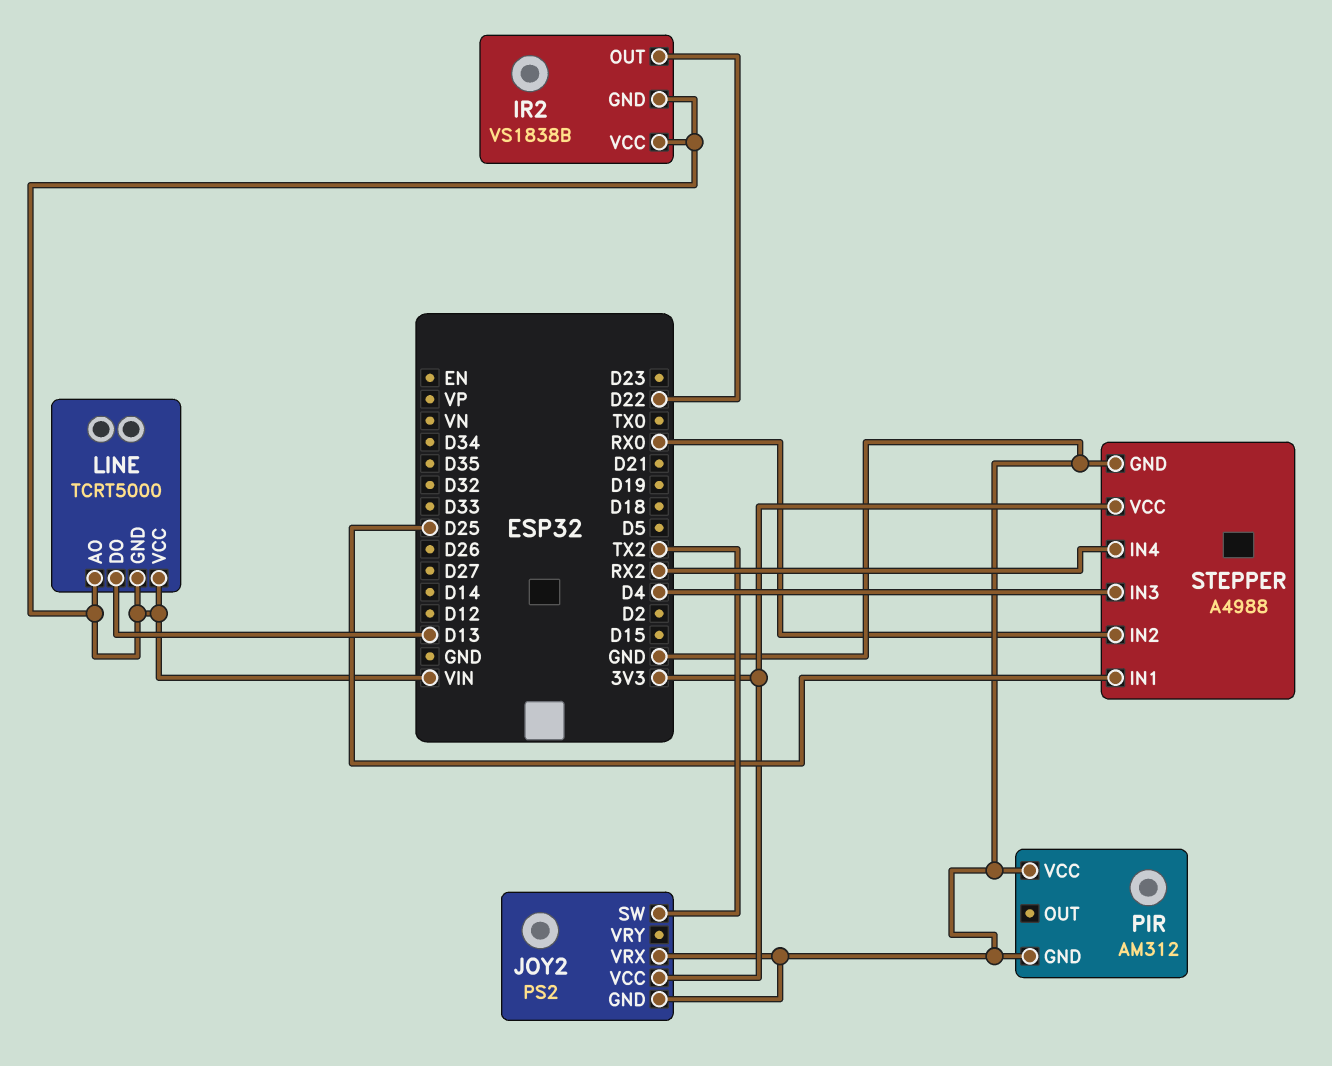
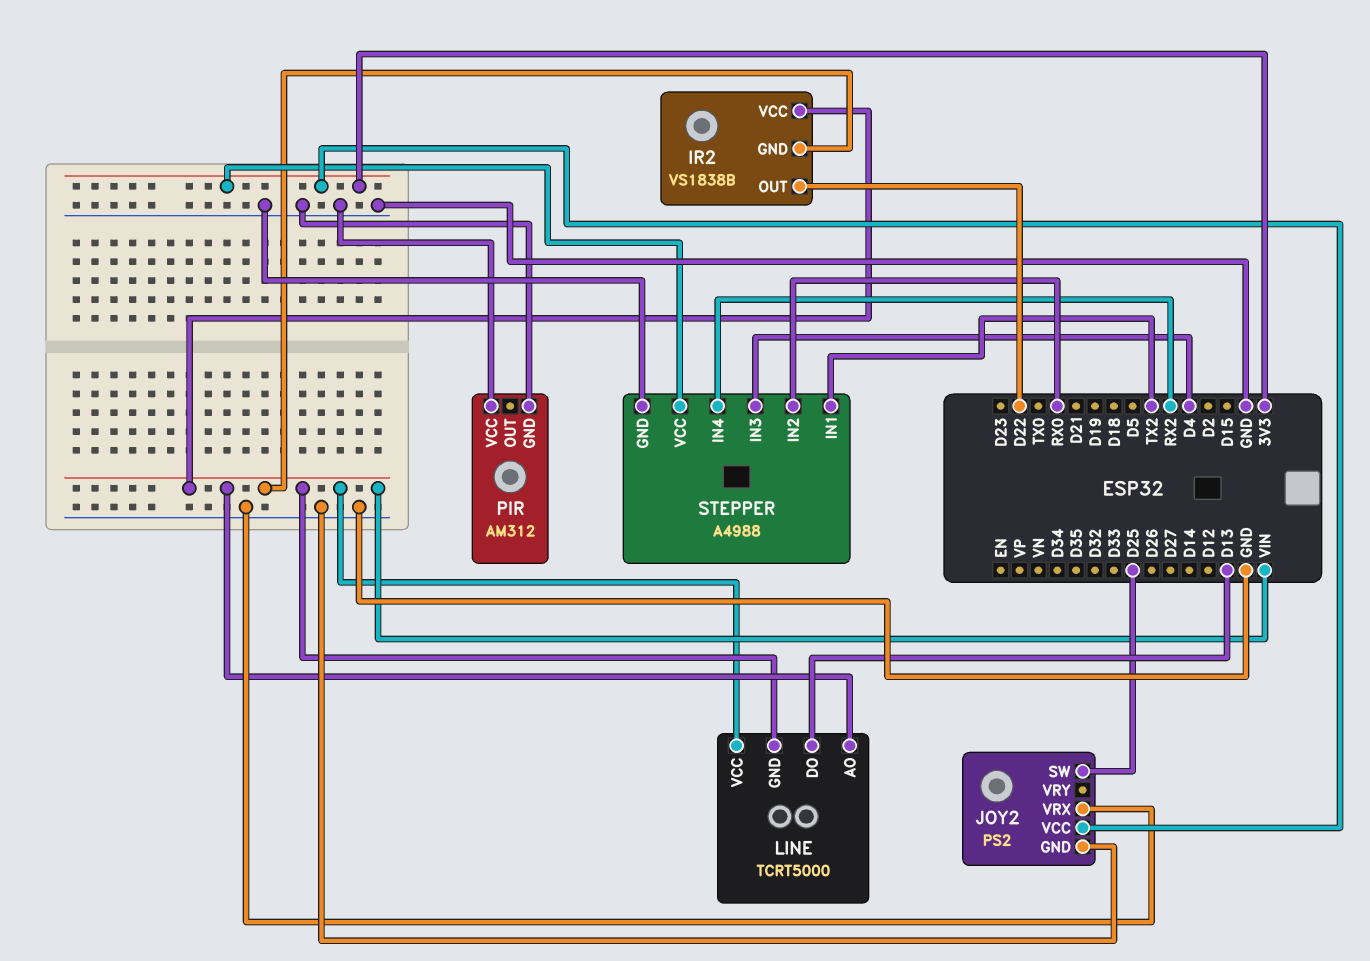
JOY2 pin SW: TX2 -> D25
STEPPER pin IN1: D25 -> TX2

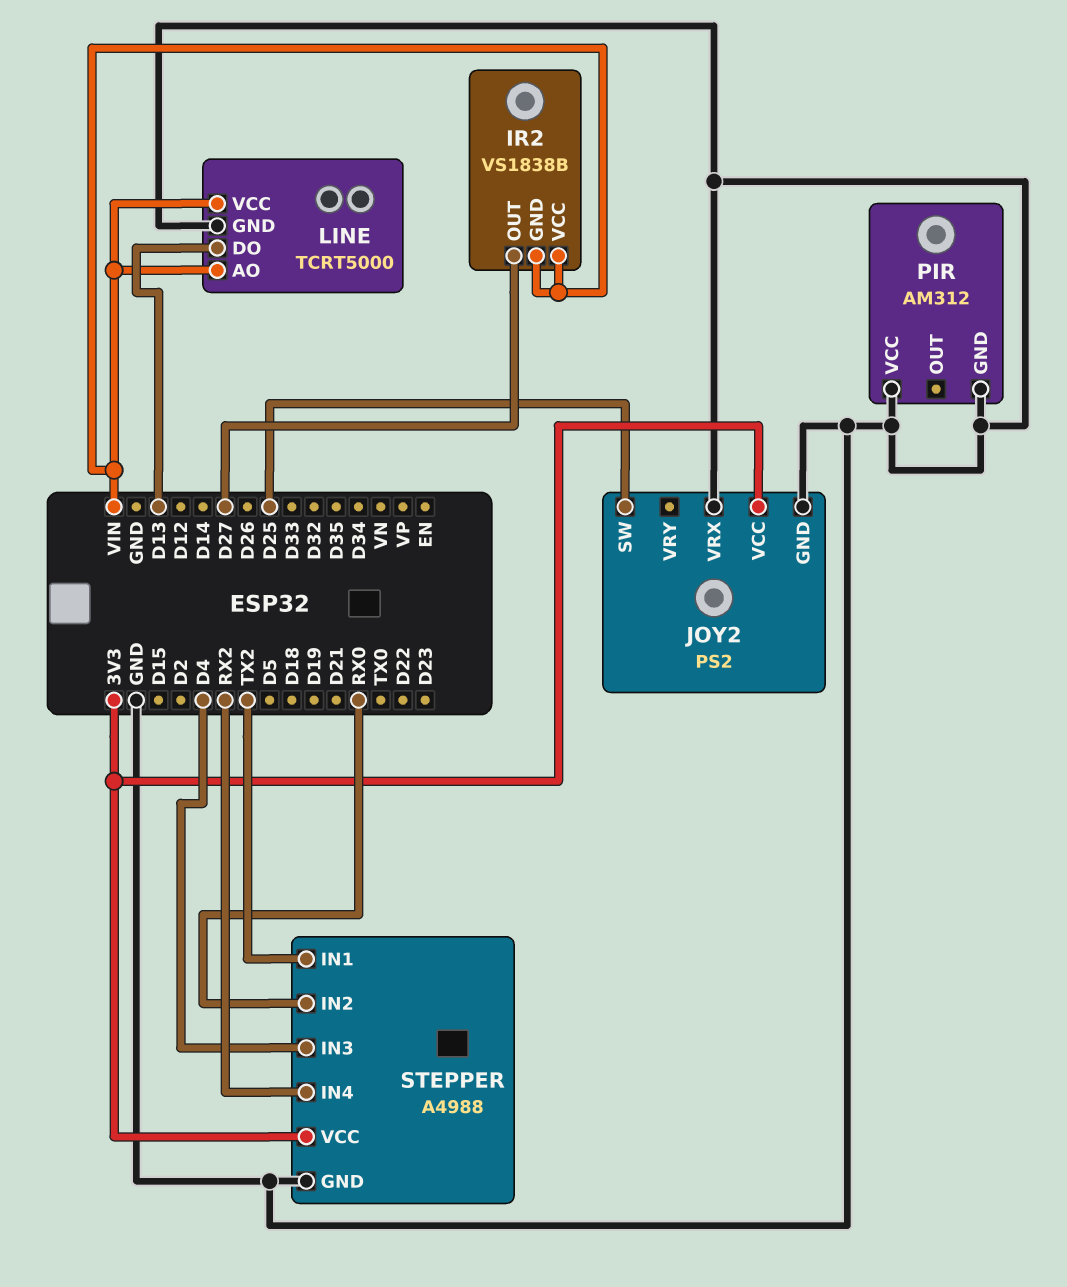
IR2 pin OUT: D22 -> D27
LINE pin GND: VIN -> GND

